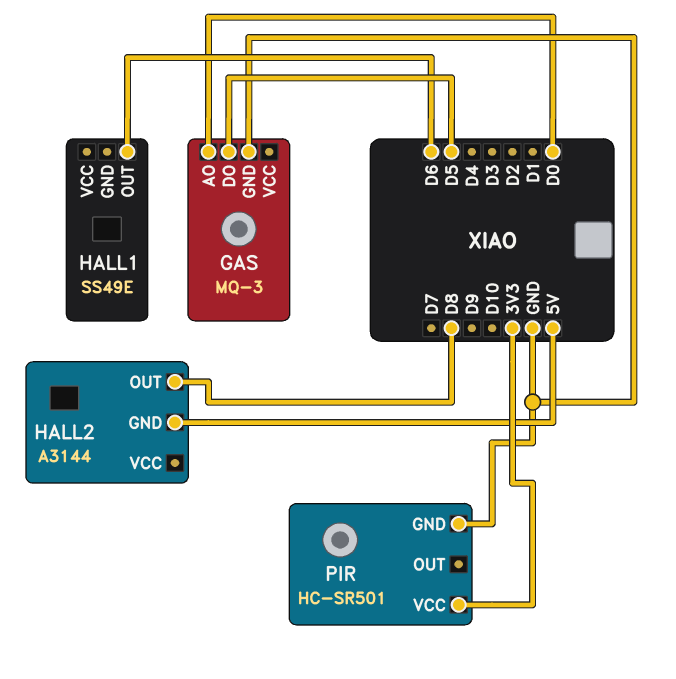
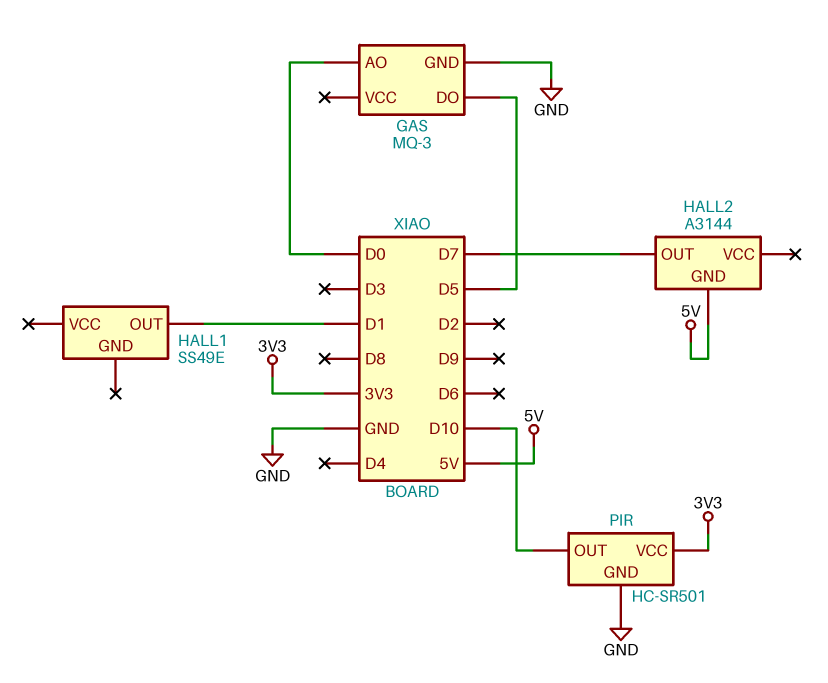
HALL1 pin OUT: D6 -> D1
HALL2 pin OUT: D8 -> D7
PIR pin OUT: none -> D10

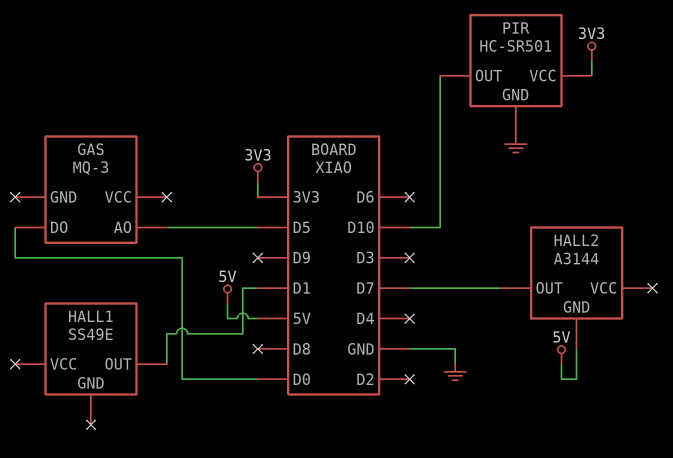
GAS pin AO: D0 -> D5
GAS pin DO: D5 -> D0
GAS pin GND: GND -> none

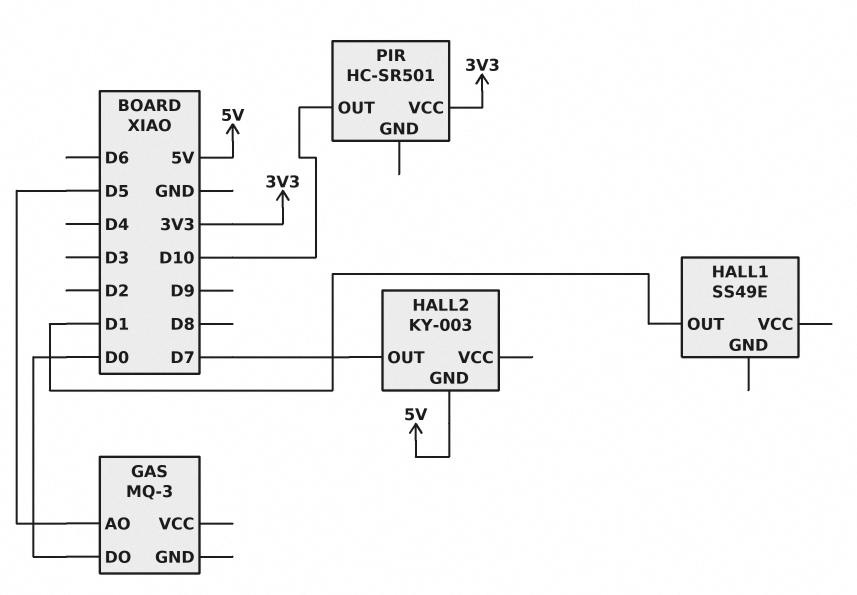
HALL2: A3144 -> KY-003
PIR pin GND: GND -> none

